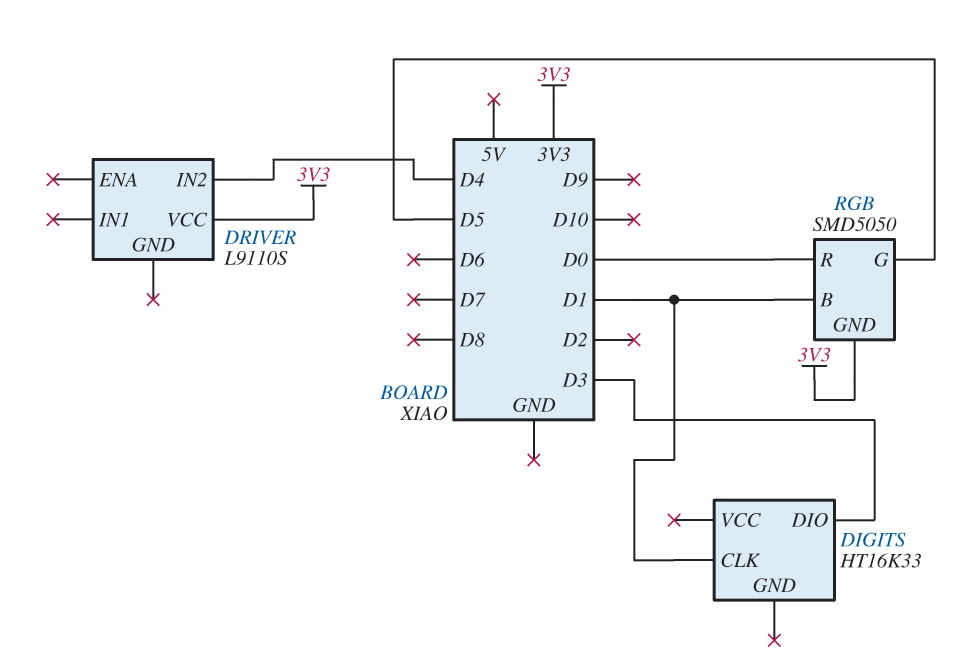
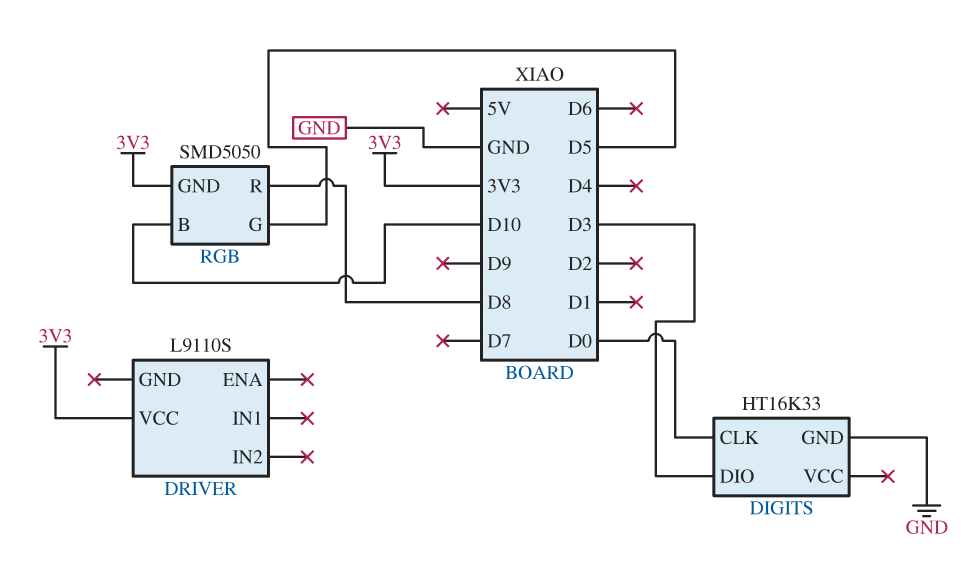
DIGITS pin CLK: D1 -> D0
DIGITS pin GND: none -> GND
DRIVER pin IN2: D4 -> none
RGB pin B: D1 -> D10
RGB pin R: D0 -> D8

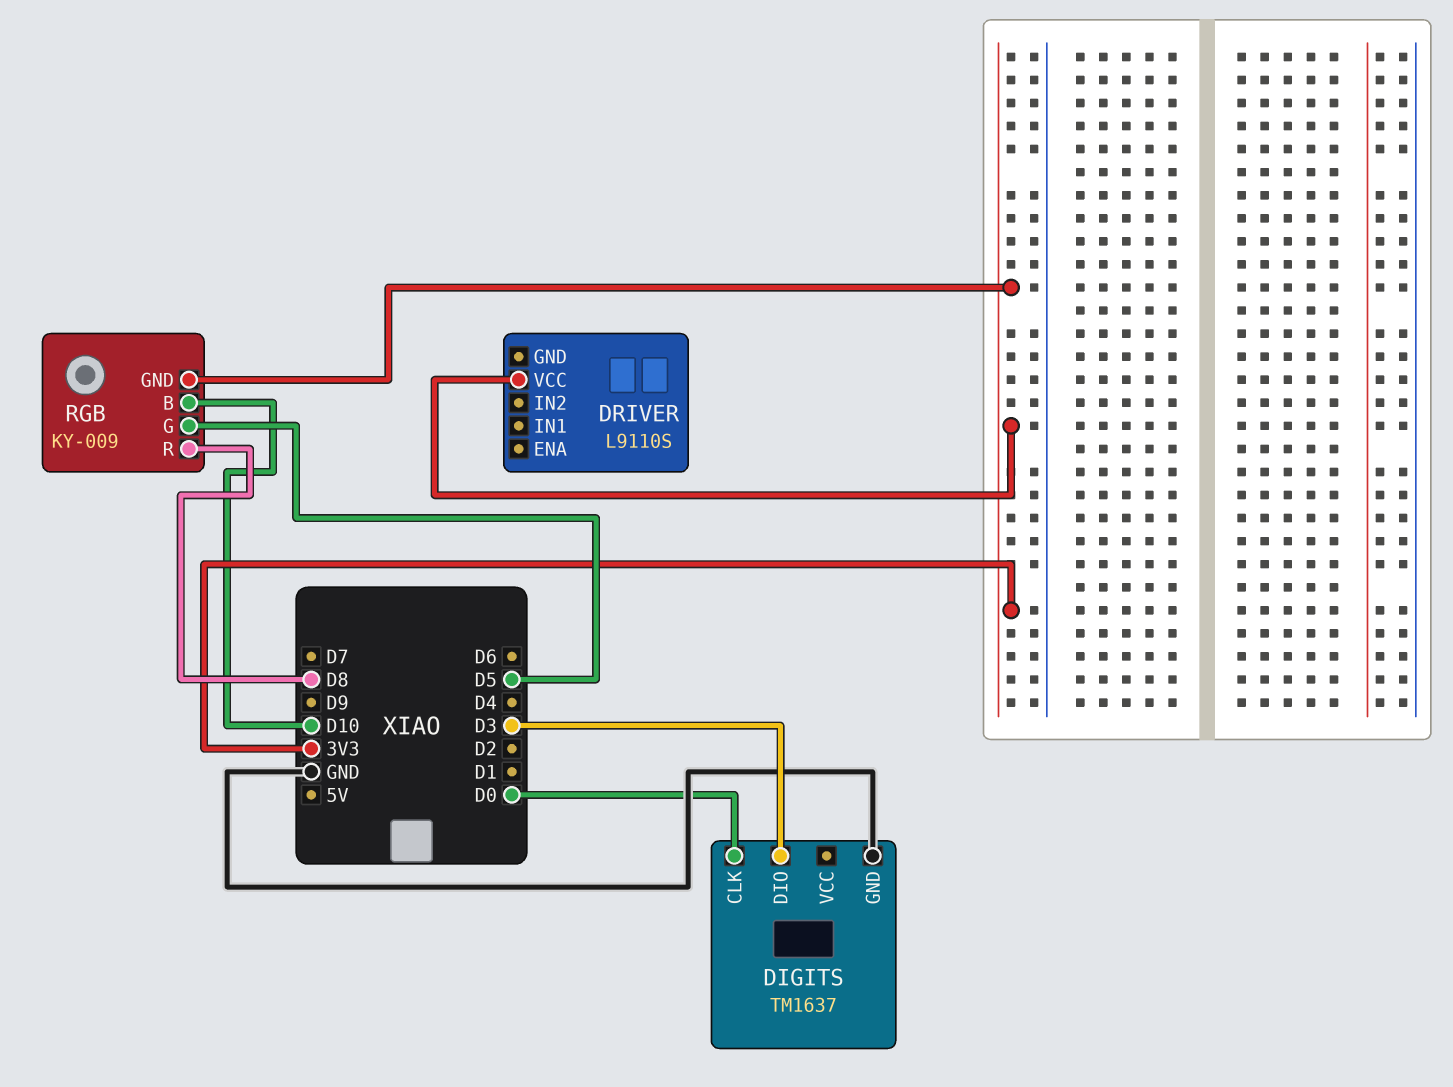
DIGITS: HT16K33 -> TM1637
RGB: SMD5050 -> KY-009

